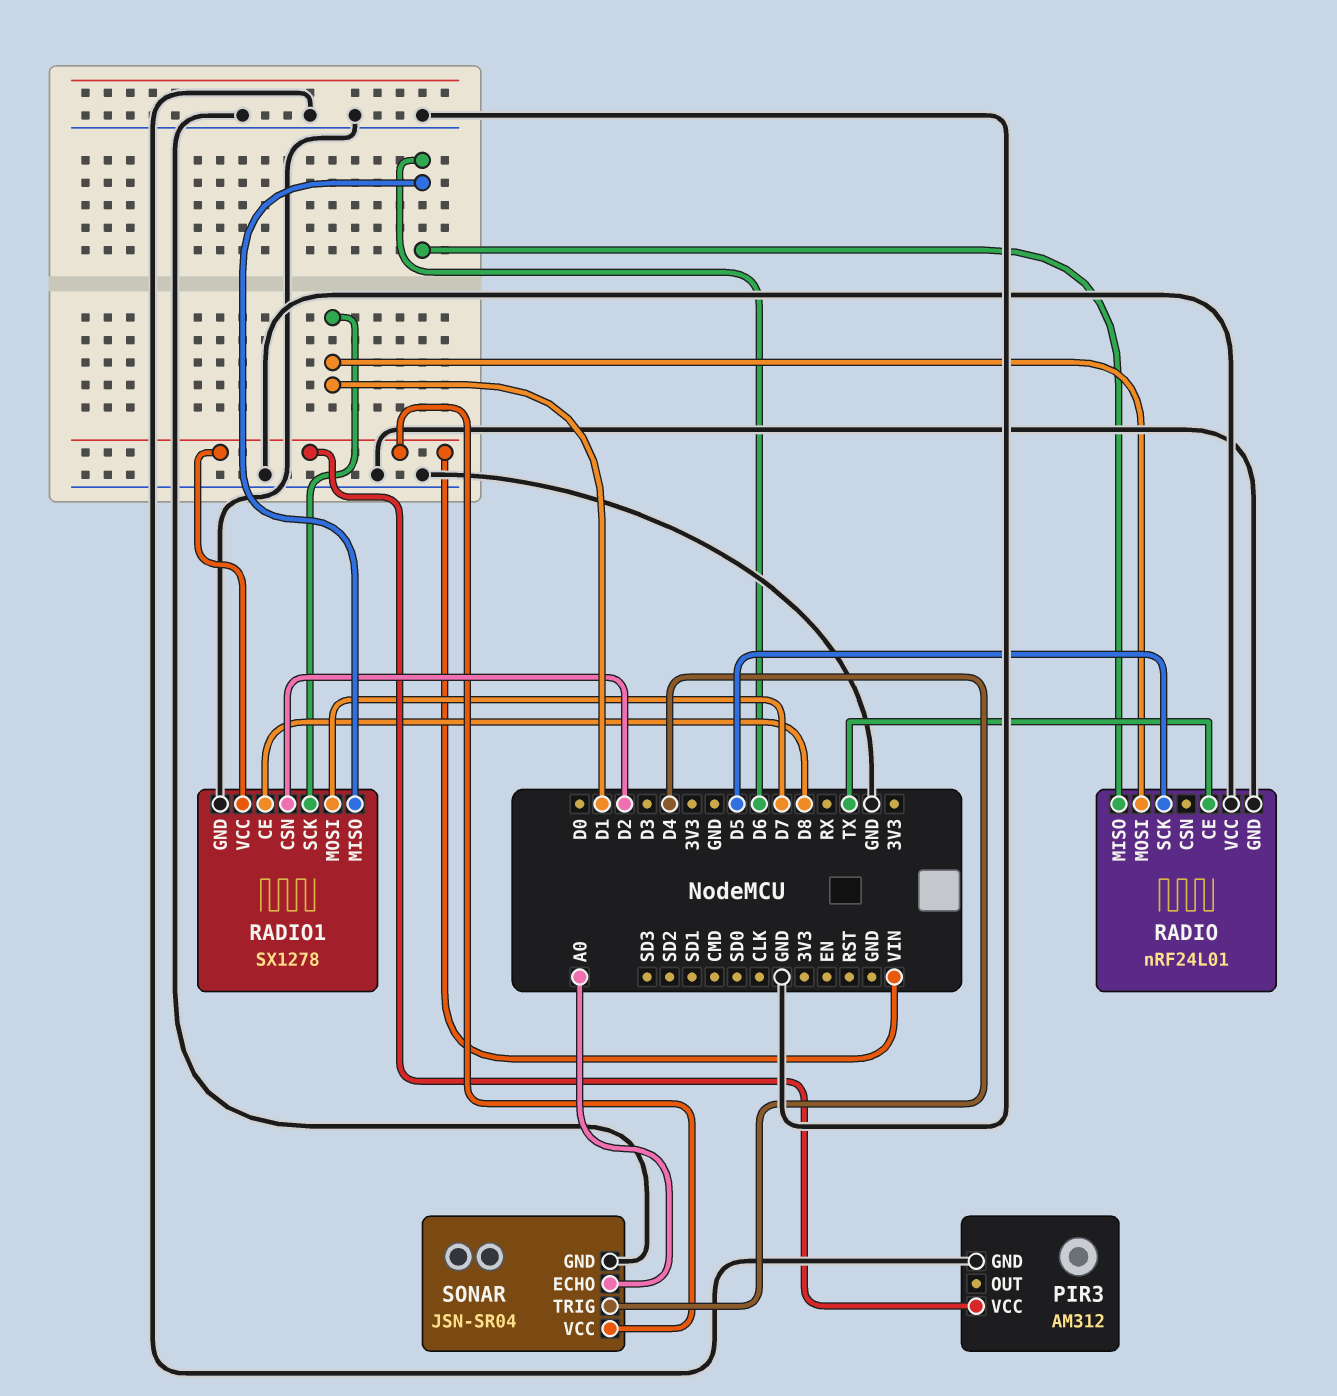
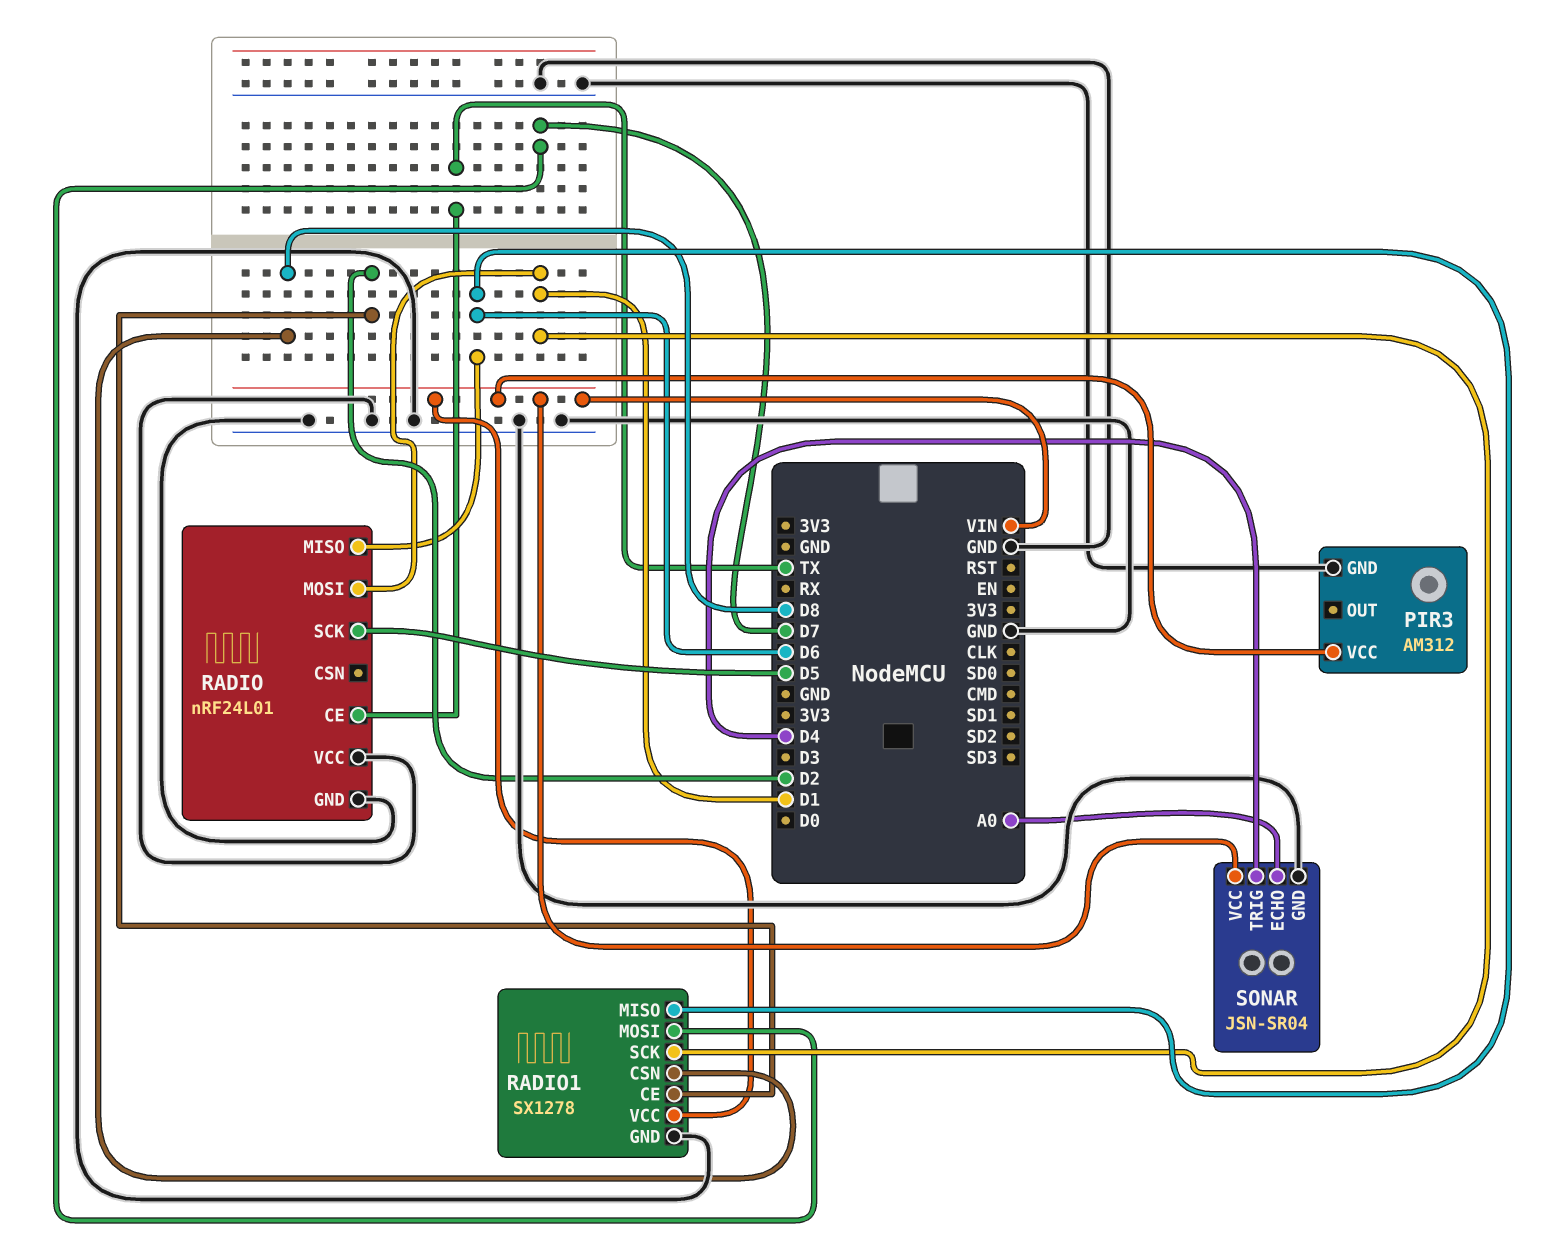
RADIO1 pin CE: D8 -> D2
RADIO1 pin CSN: D2 -> D8

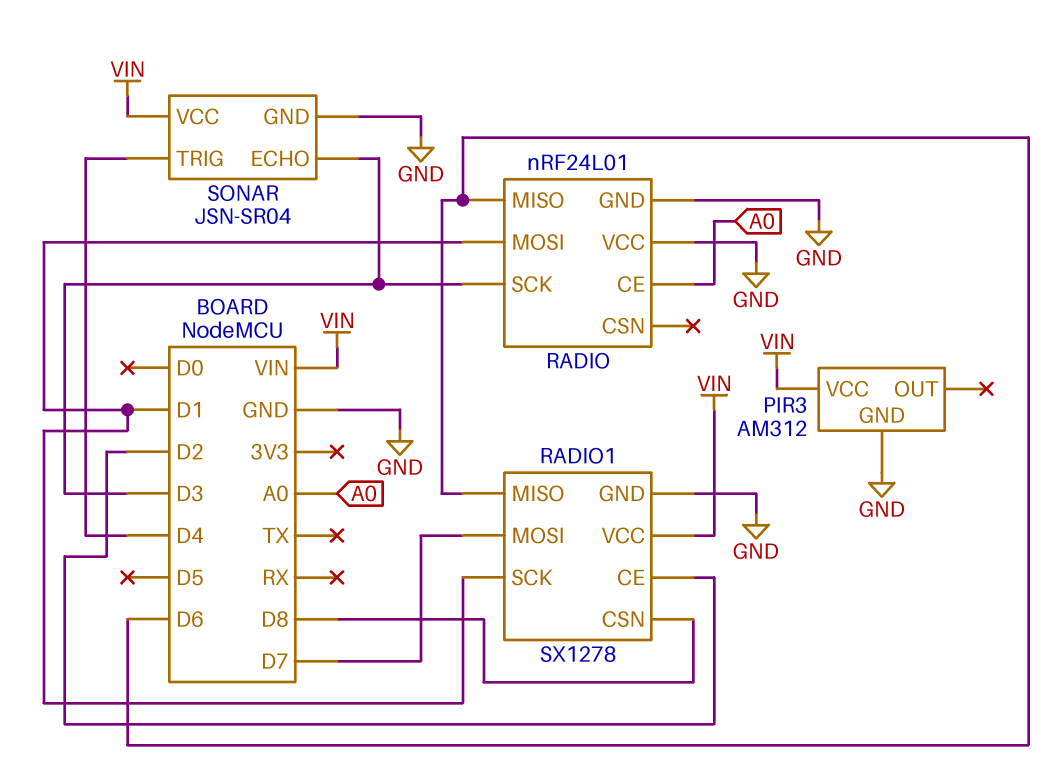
RADIO pin CE: TX -> A0
RADIO pin SCK: D5 -> D3
SONAR pin ECHO: A0 -> D3

